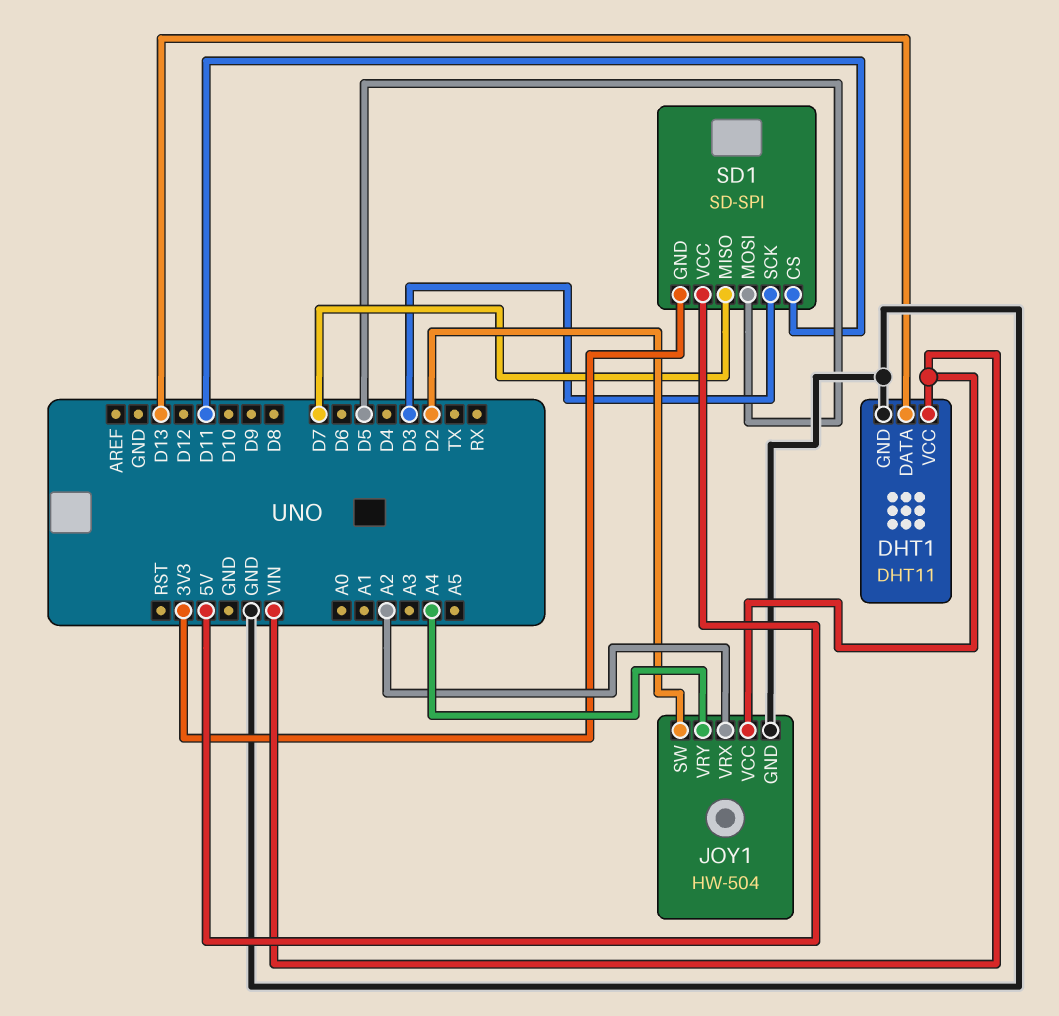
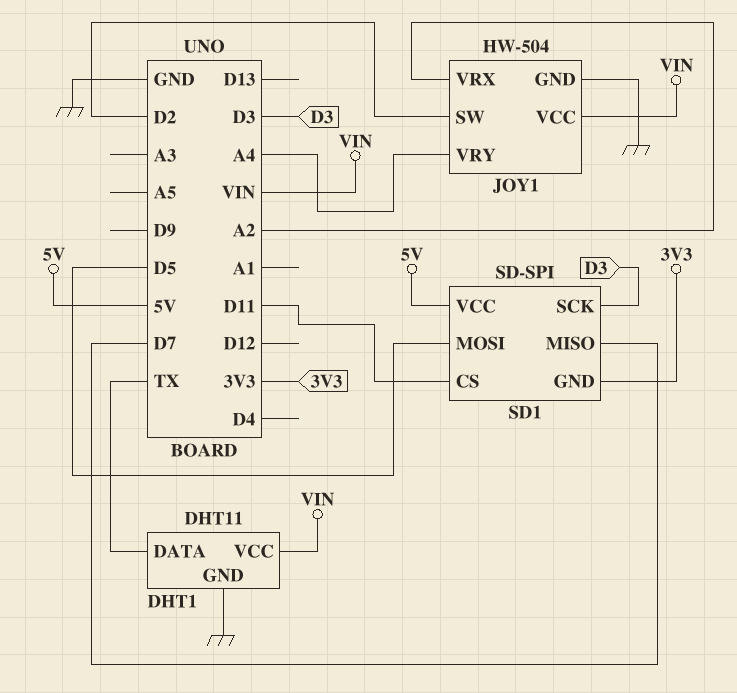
DHT1 pin DATA: D13 -> TX

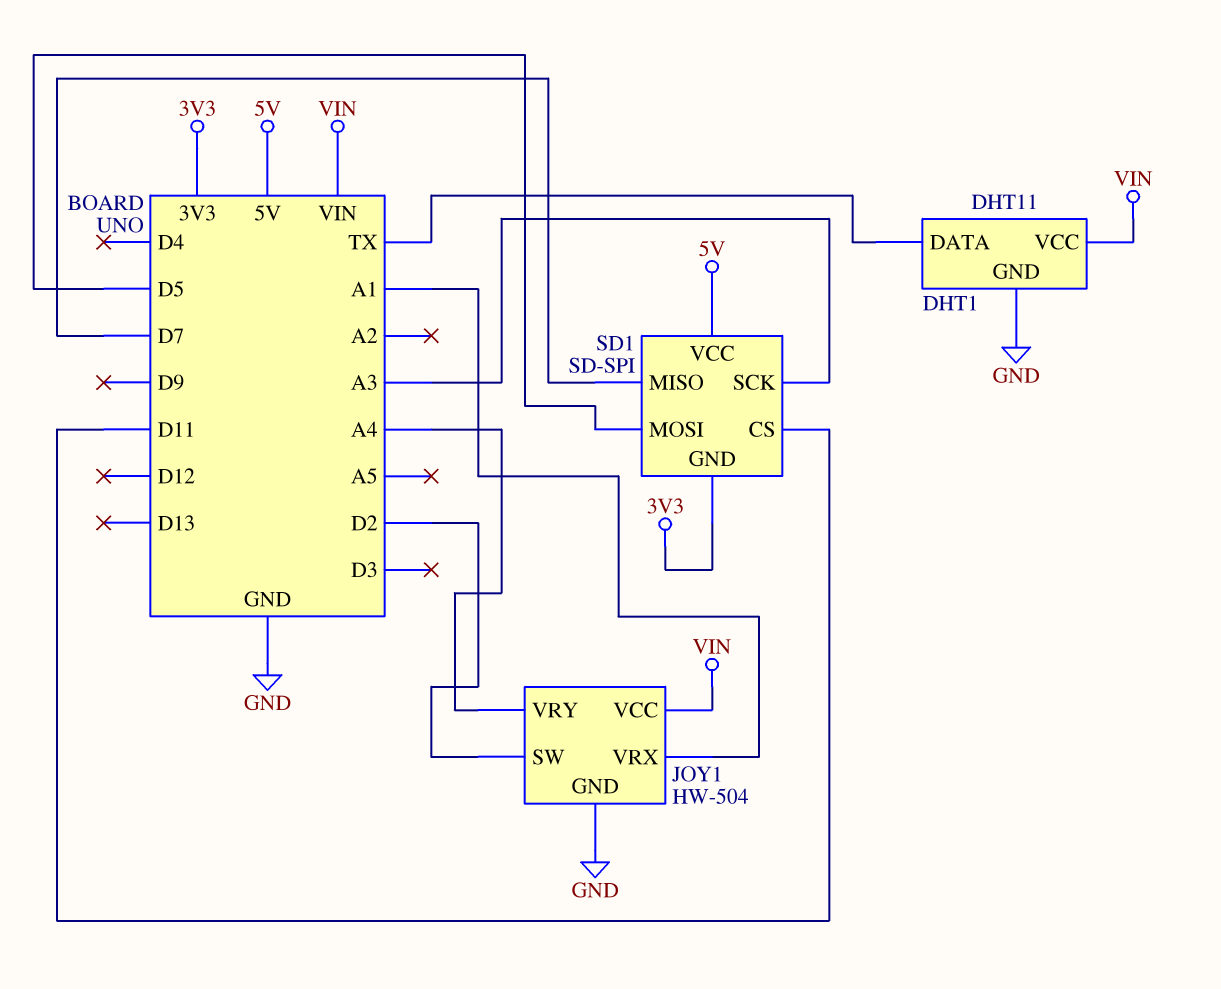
JOY1 pin VRX: A2 -> A1
SD1 pin SCK: D3 -> A3

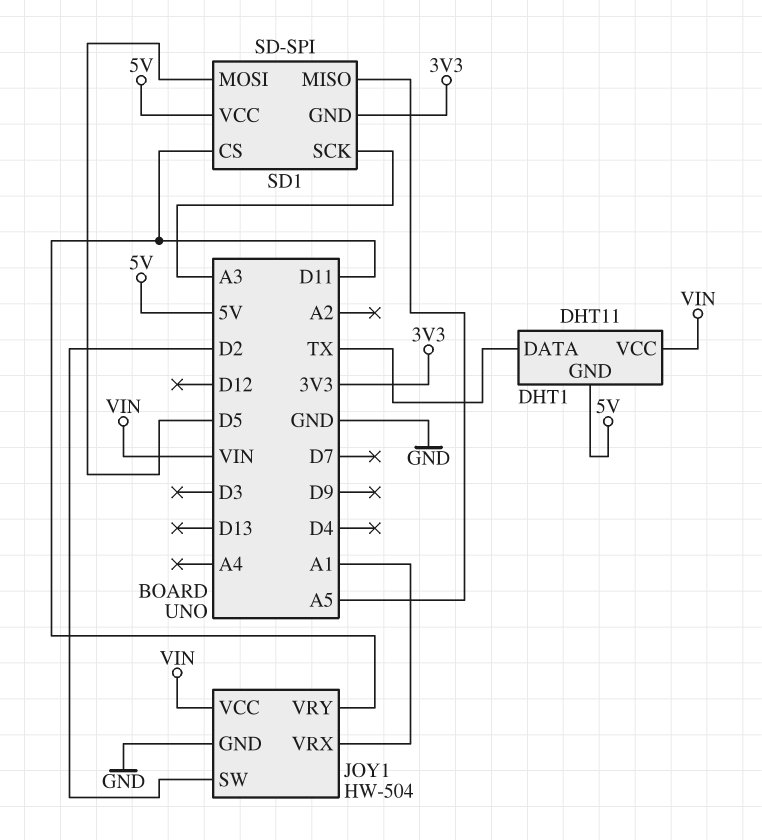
DHT1 pin GND: GND -> 5V
JOY1 pin VRY: A4 -> D11
SD1 pin MISO: D7 -> A5

